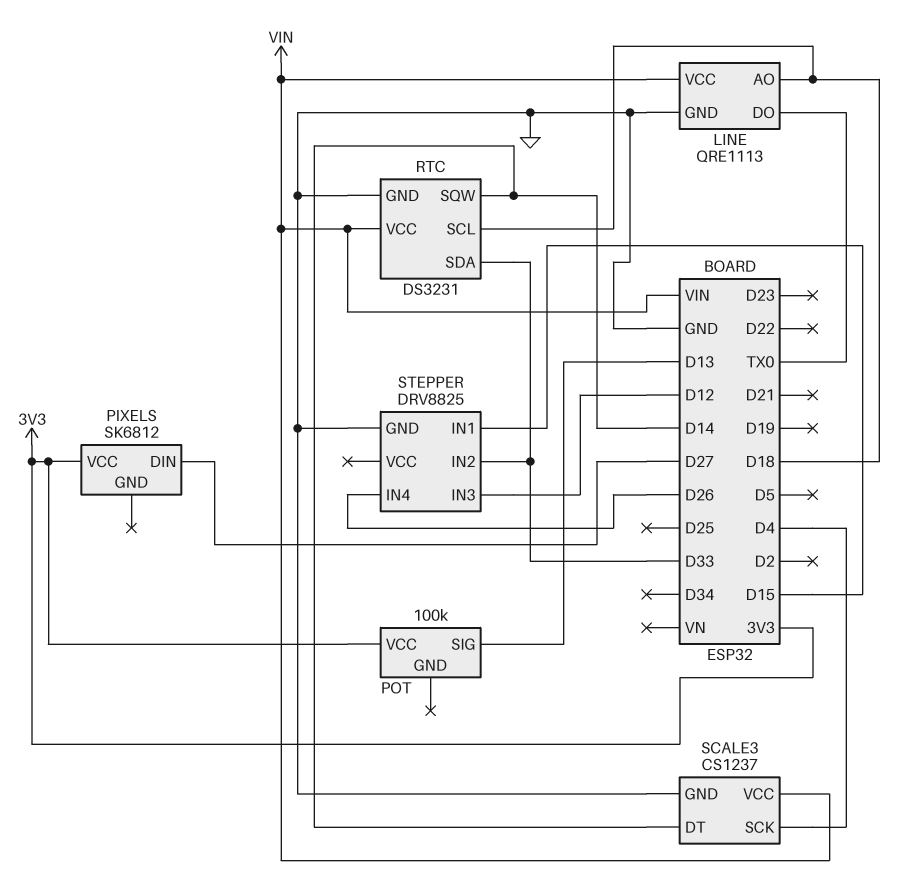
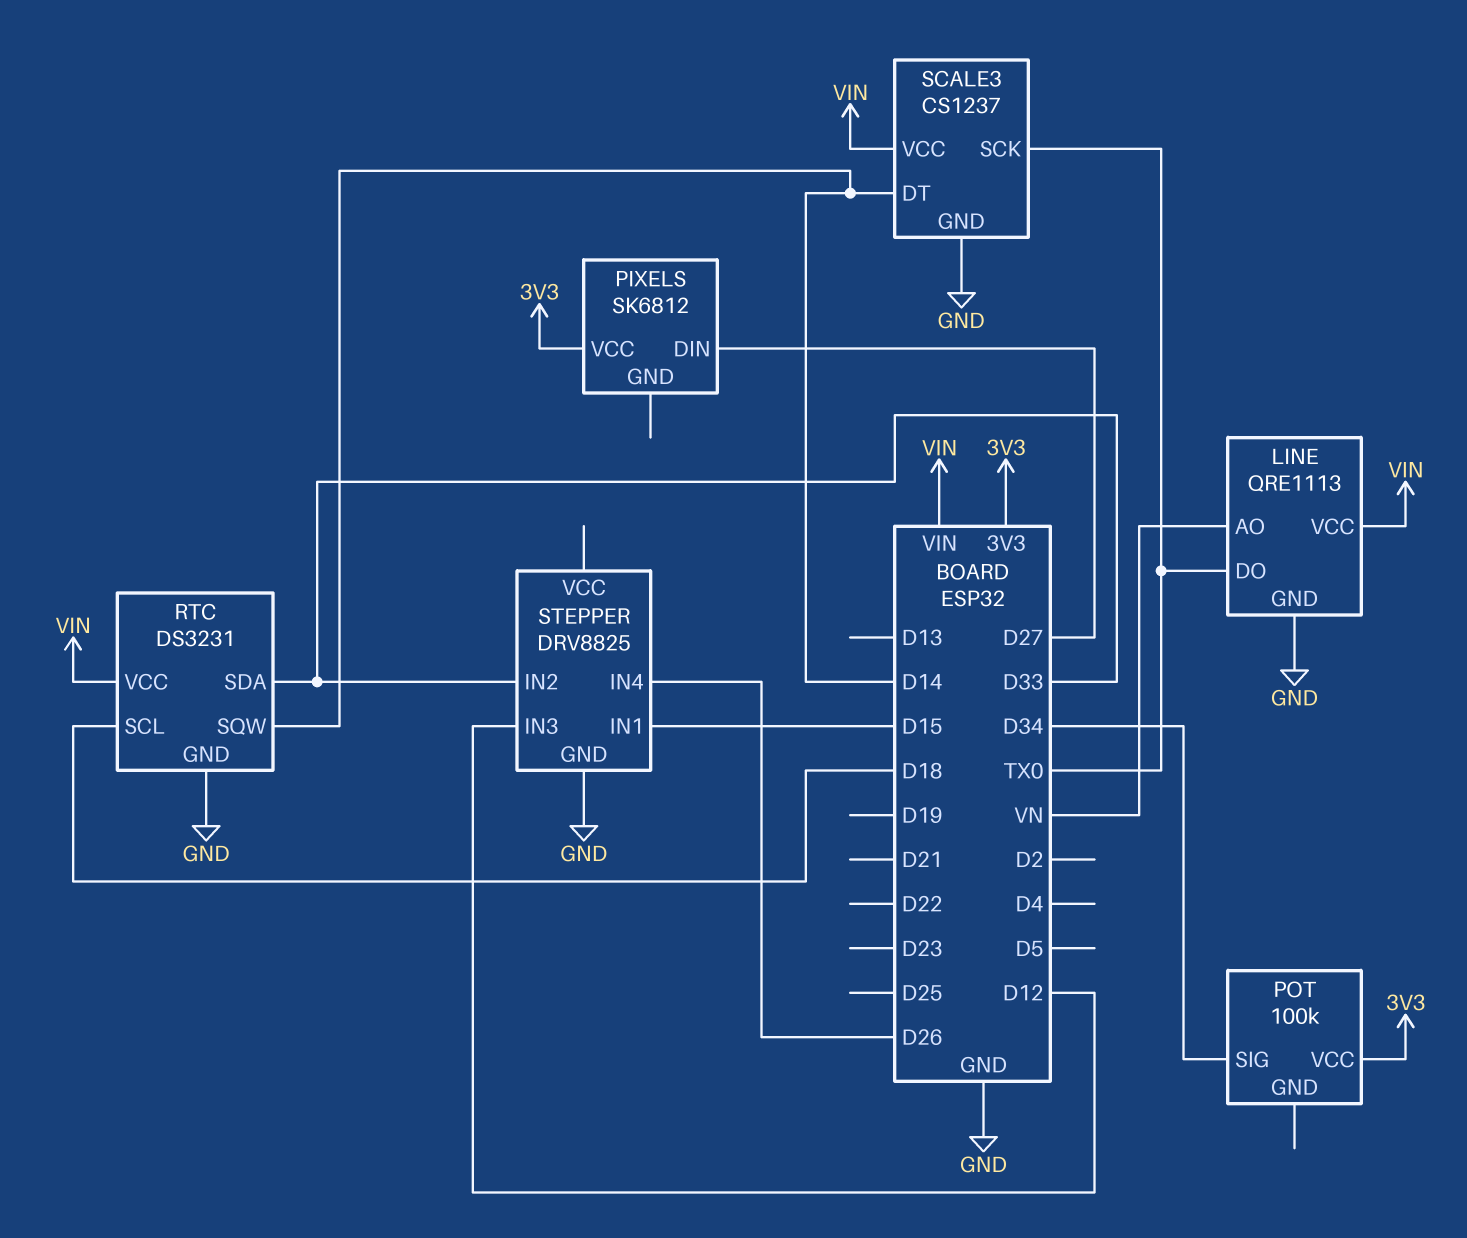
LINE pin AO: D18 -> VN
POT pin SIG: D13 -> D34
SCALE3 pin SCK: D4 -> TX0

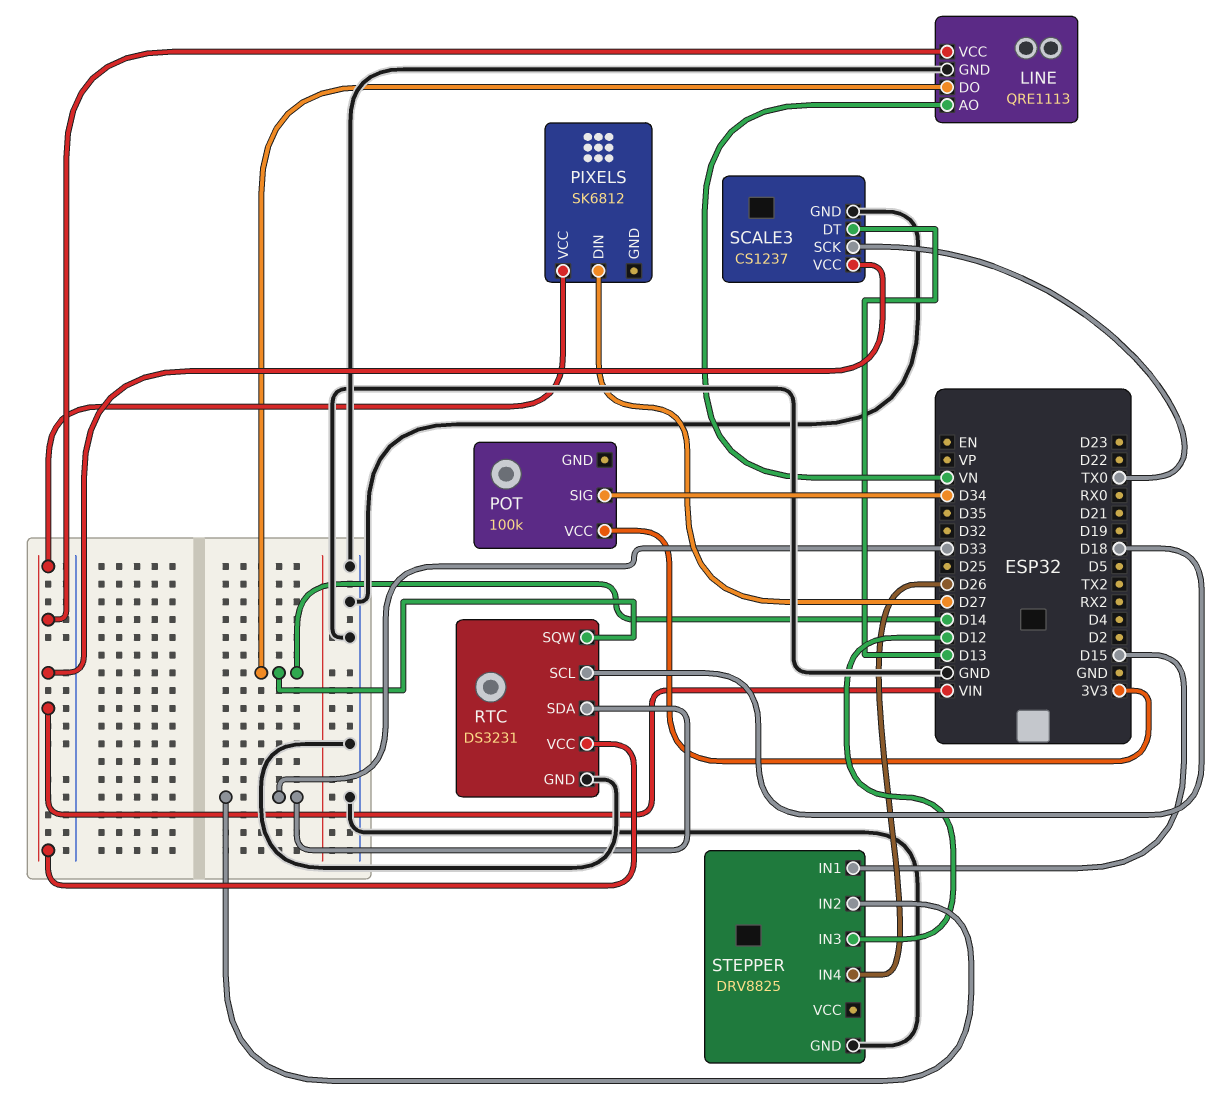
LINE pin DO: TX0 -> D14
PIXELS pin VCC: 3V3 -> VIN
SCALE3 pin DT: D14 -> D13

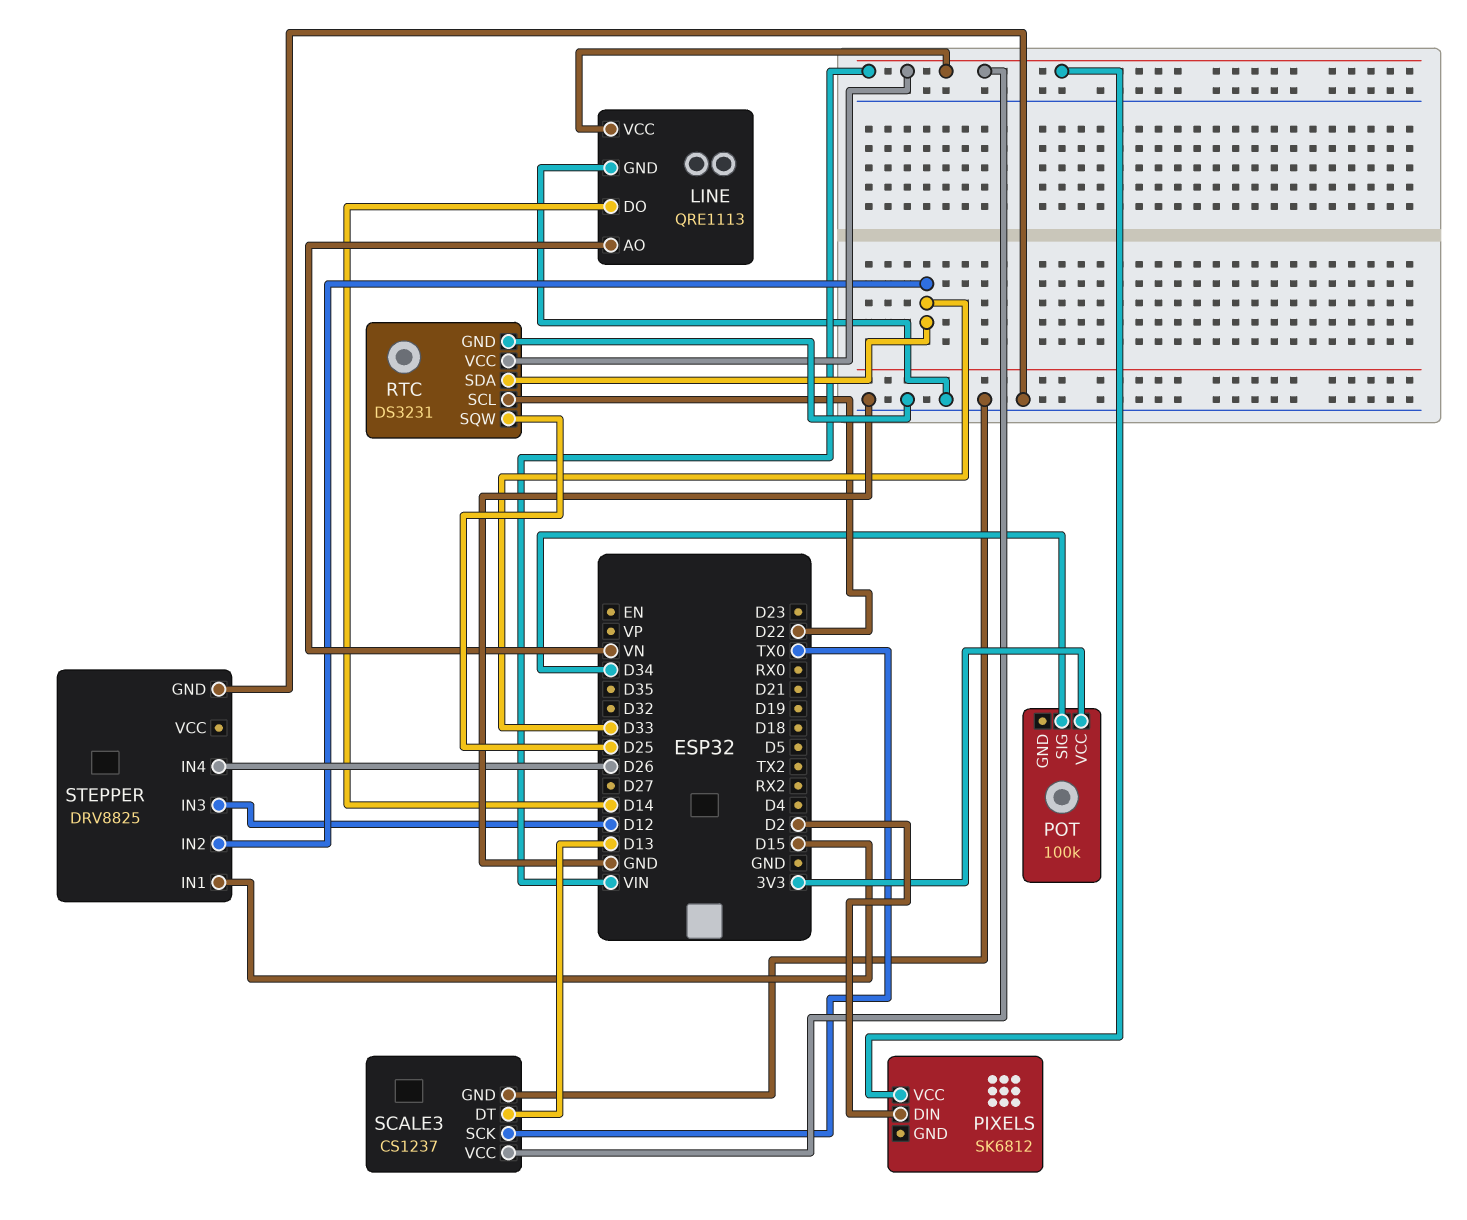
PIXELS pin DIN: D27 -> D2
RTC pin SCL: D18 -> D22
RTC pin SQW: D14 -> D25

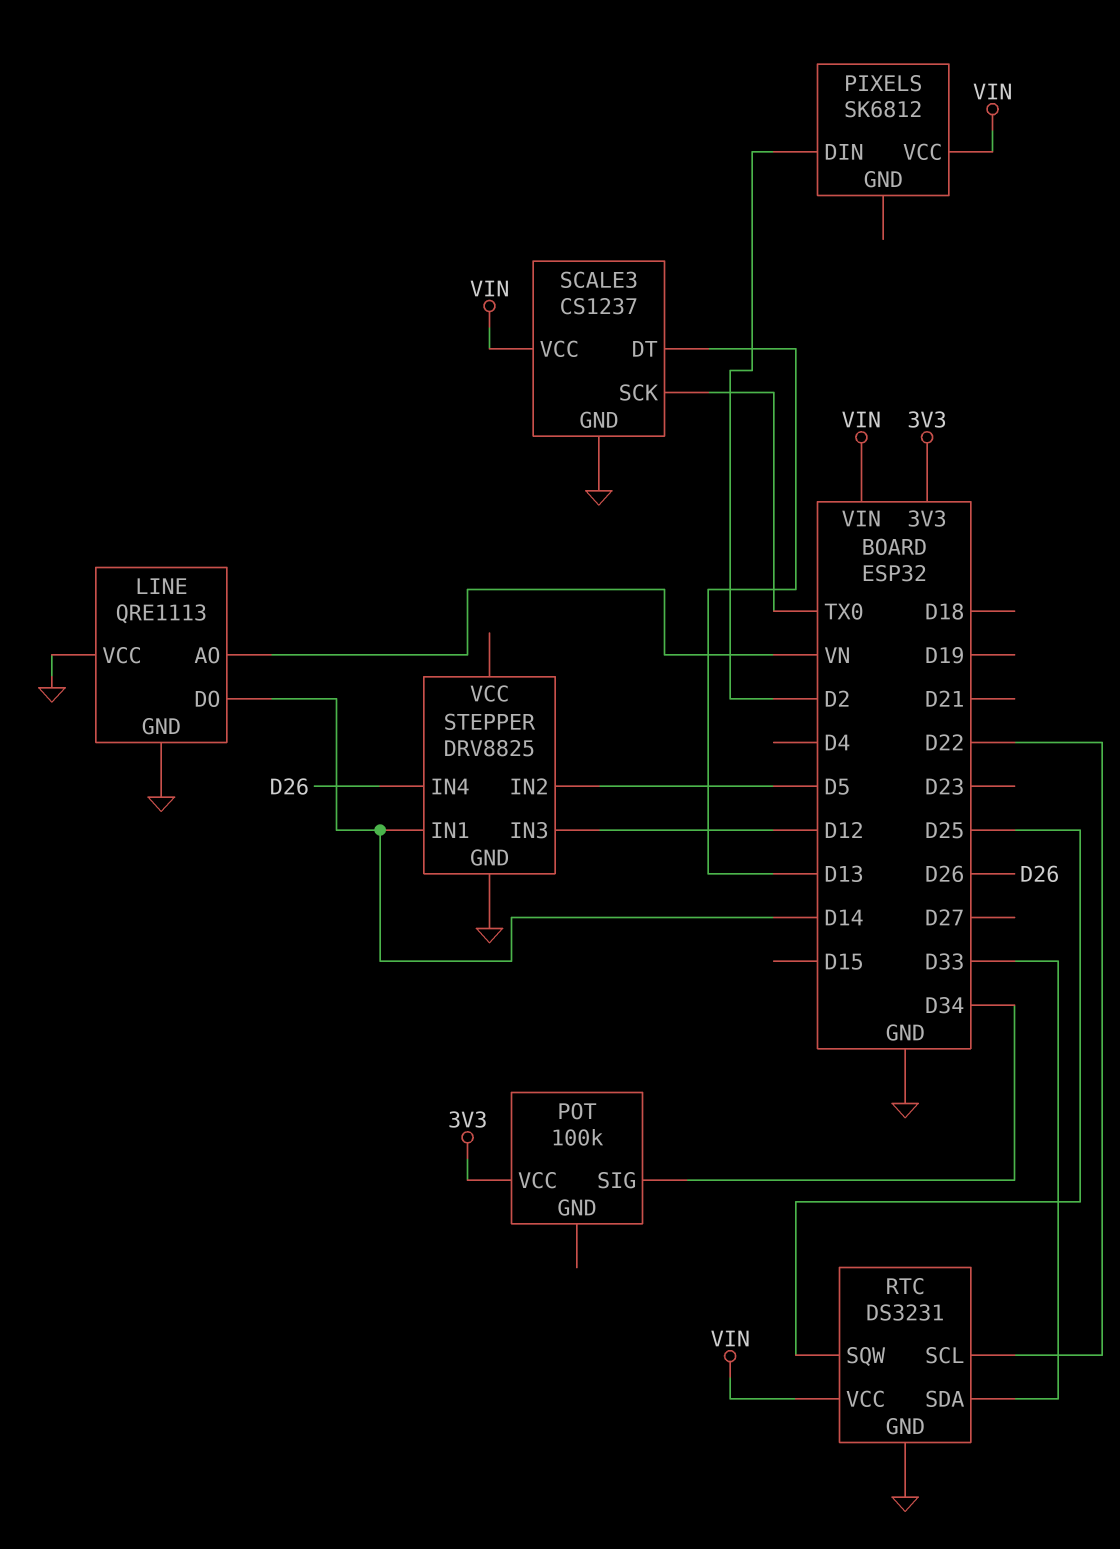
LINE pin VCC: VIN -> GND
STEPPER pin IN1: D15 -> D14
STEPPER pin IN2: D33 -> D5

